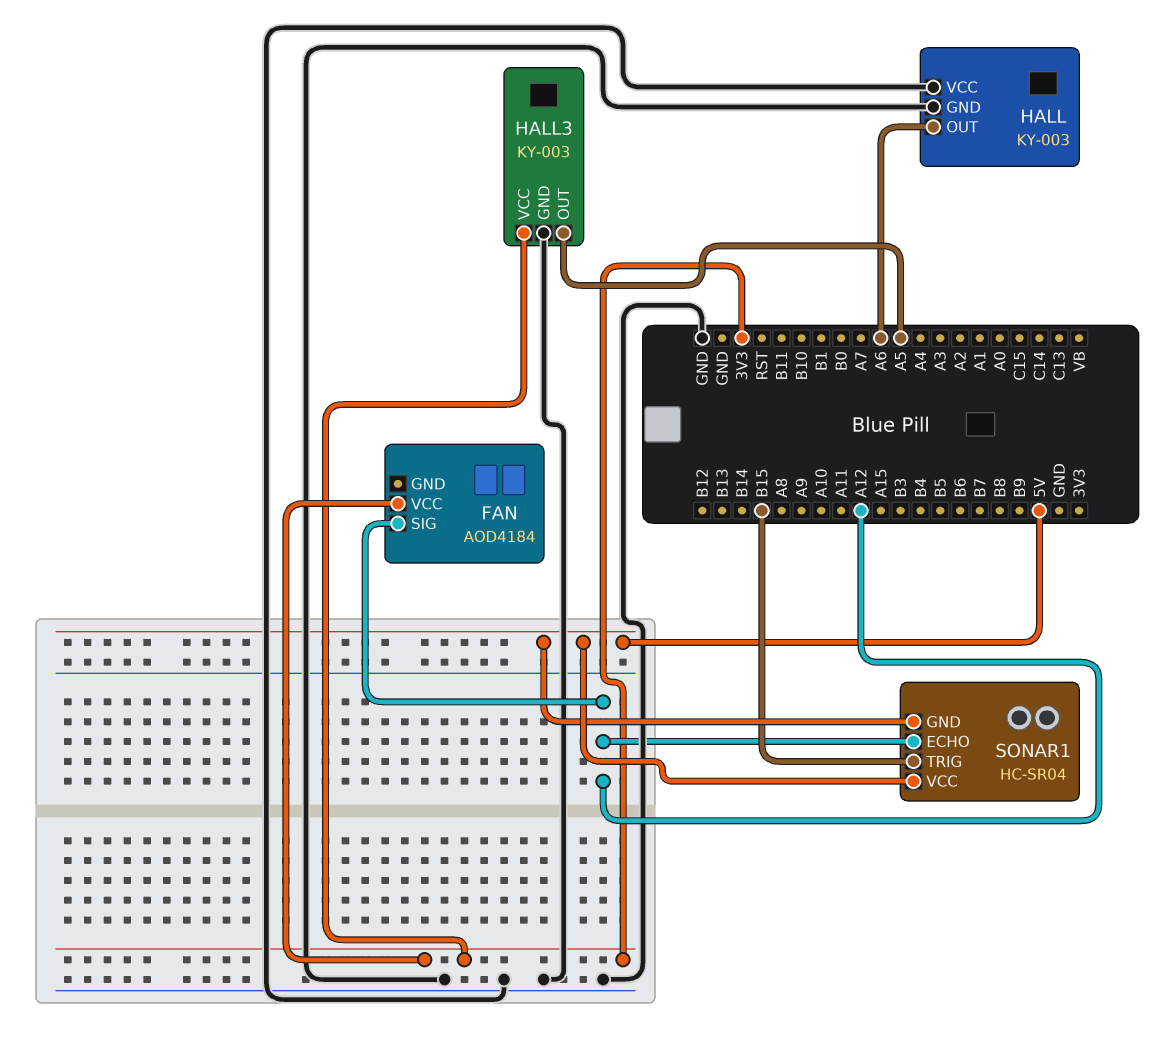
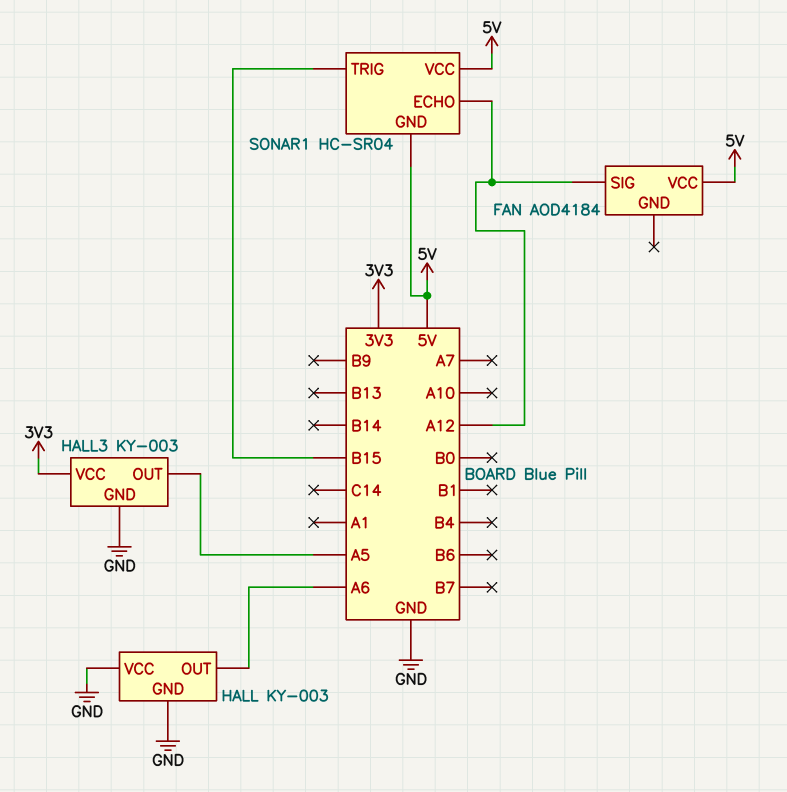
FAN pin VCC: 3V3 -> 5V

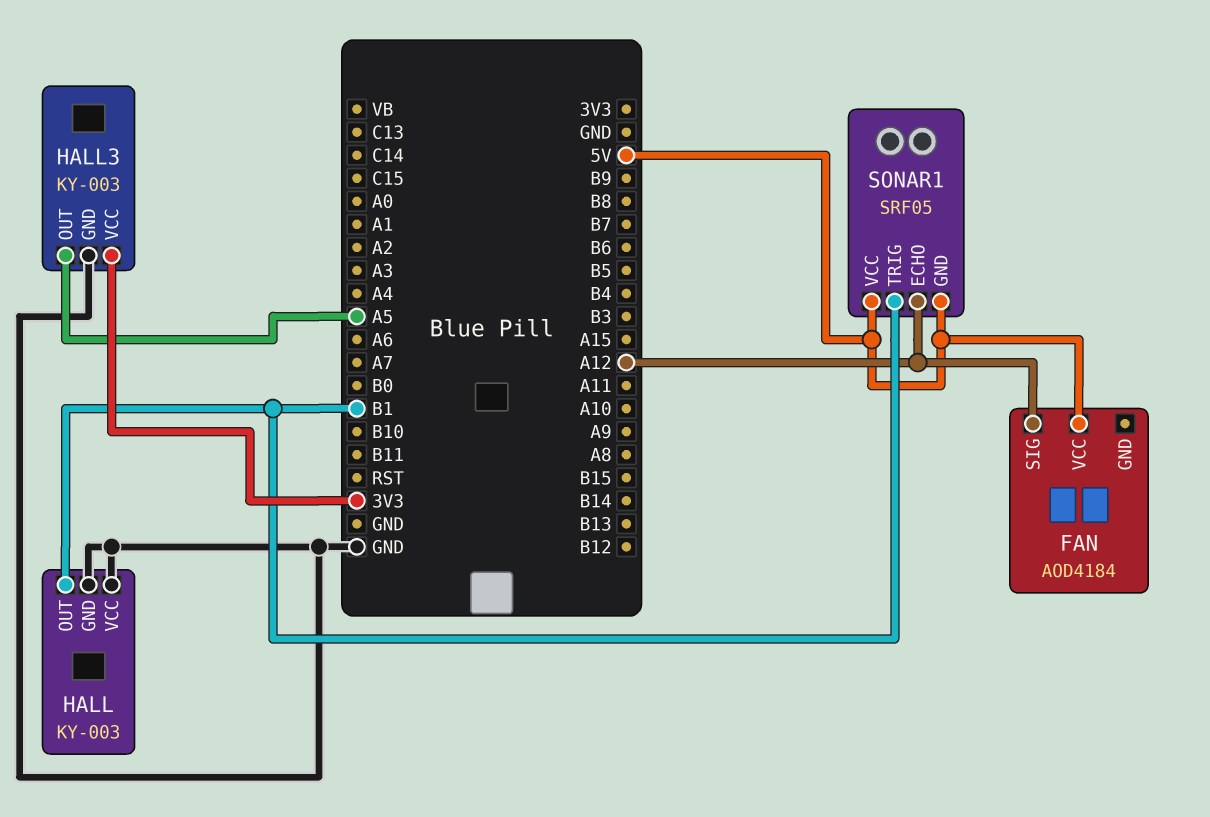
HALL pin OUT: A6 -> B1
SONAR1: HC-SR04 -> SRF05
SONAR1 pin TRIG: B15 -> B1

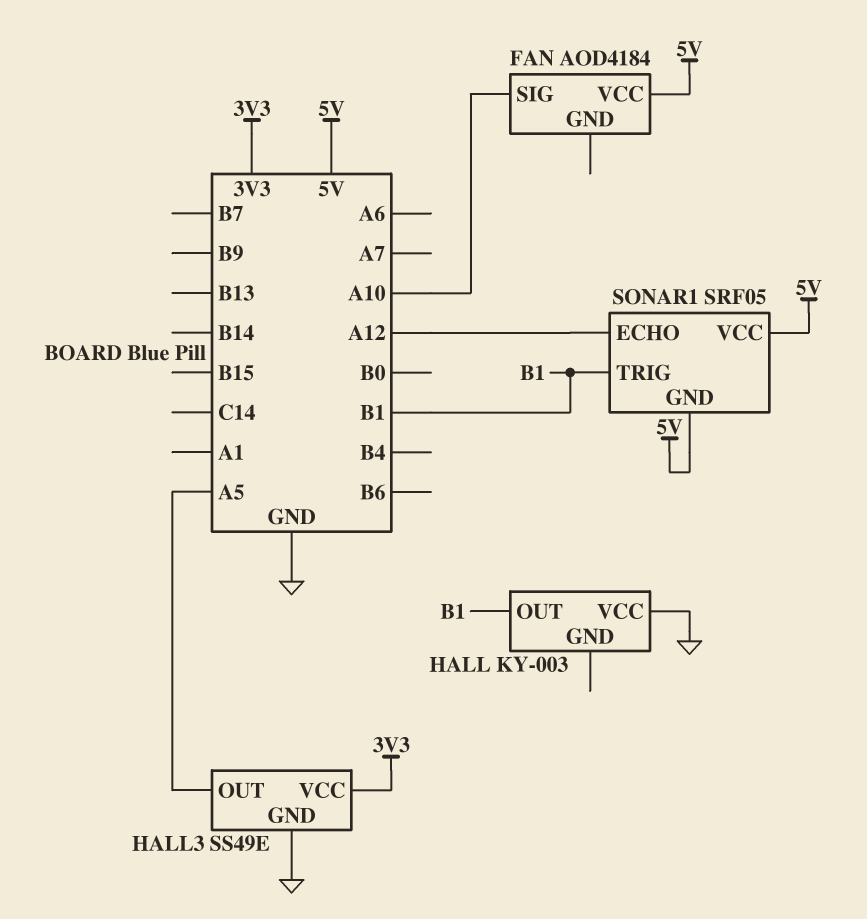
FAN pin SIG: A12 -> A10
HALL pin GND: GND -> none
HALL3: KY-003 -> SS49E

